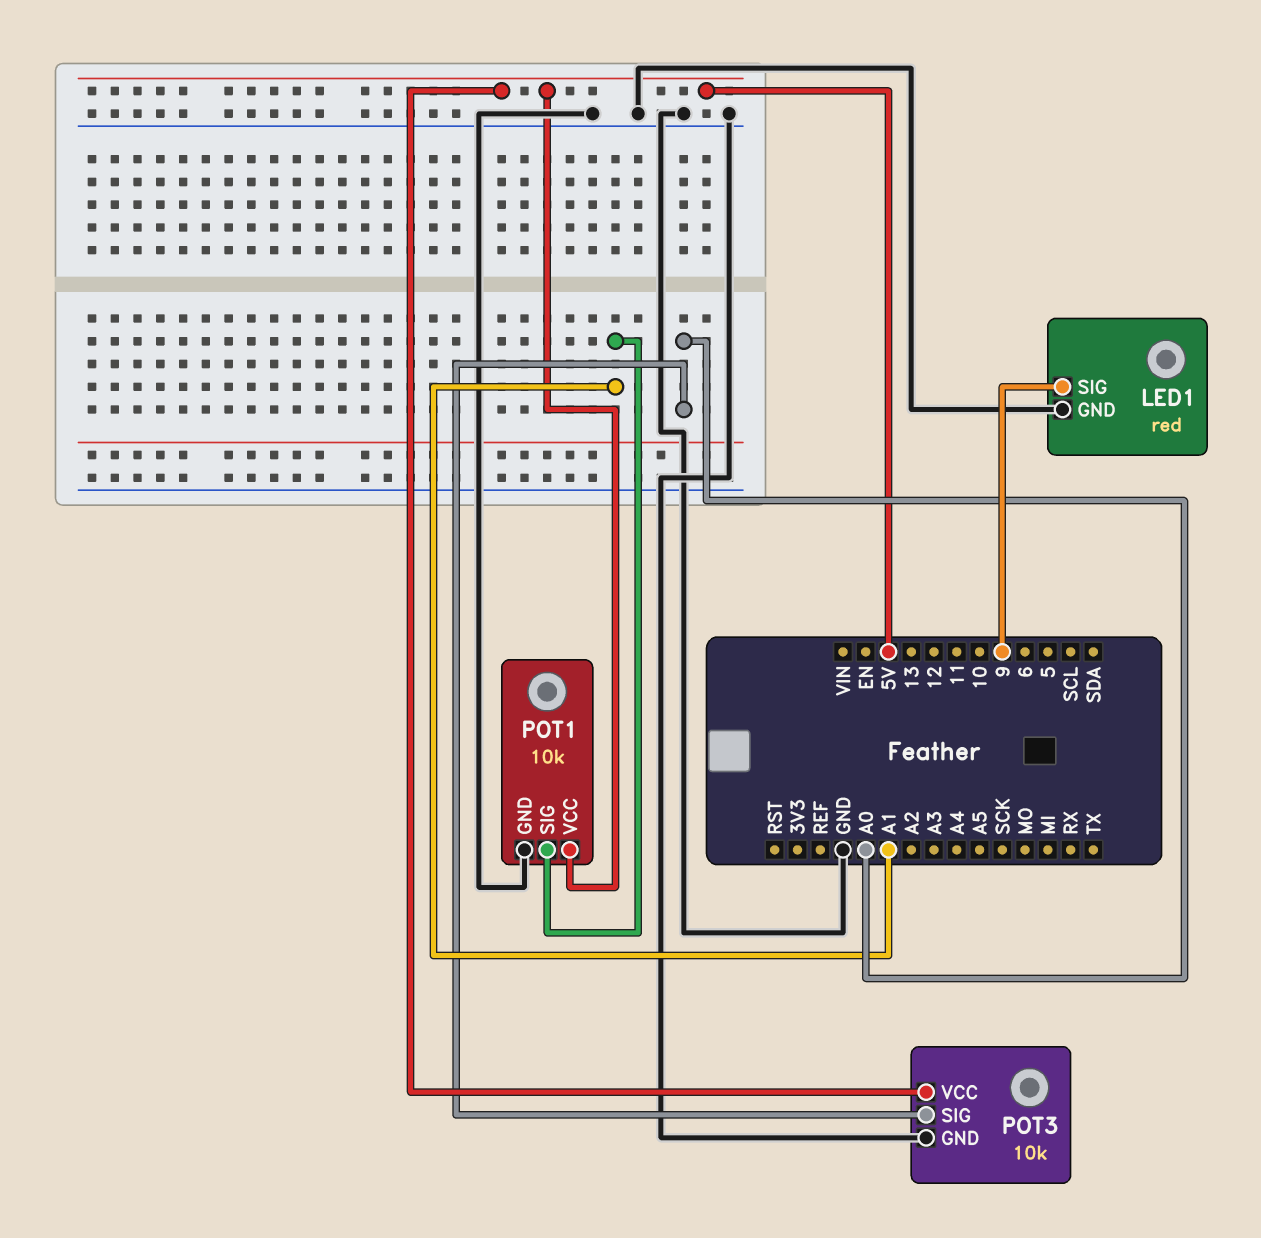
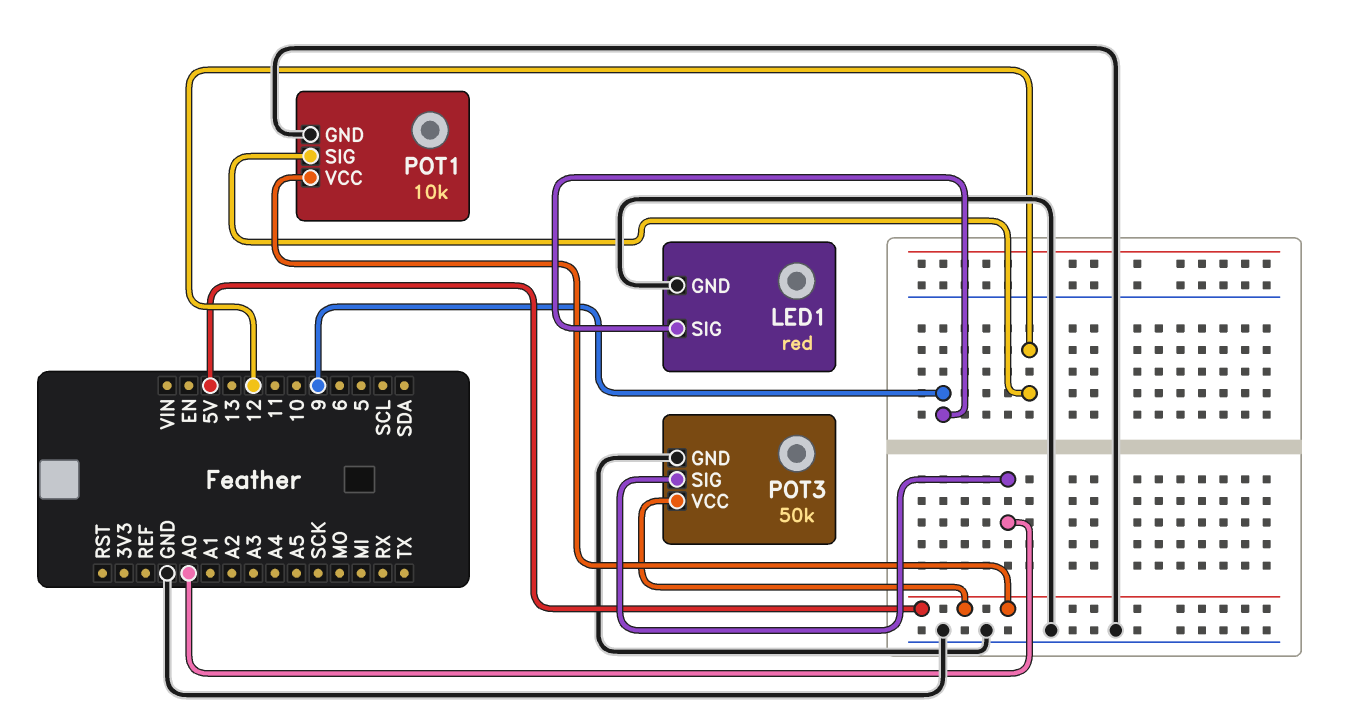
POT1 pin SIG: A1 -> 12
POT3: 10k -> 50k

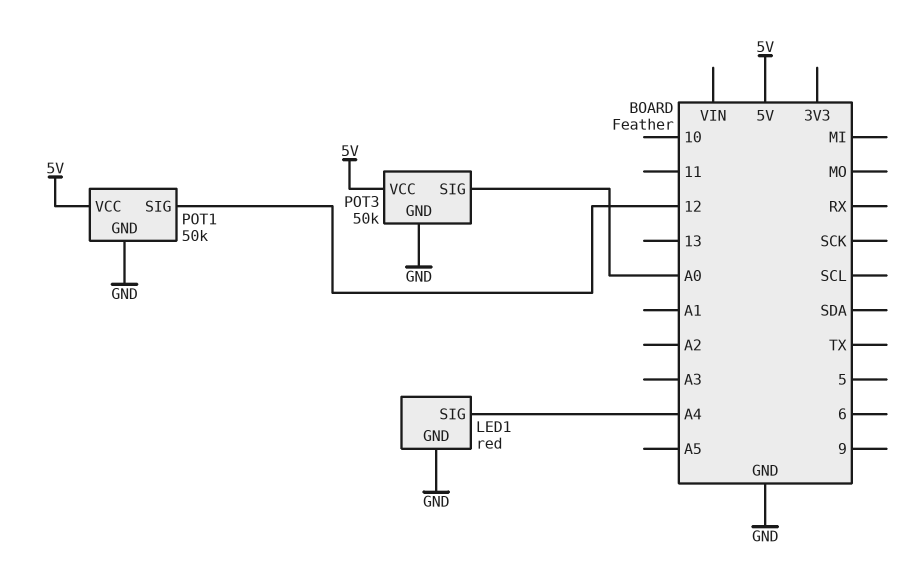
LED1 pin SIG: 9 -> A4
POT1: 10k -> 50k

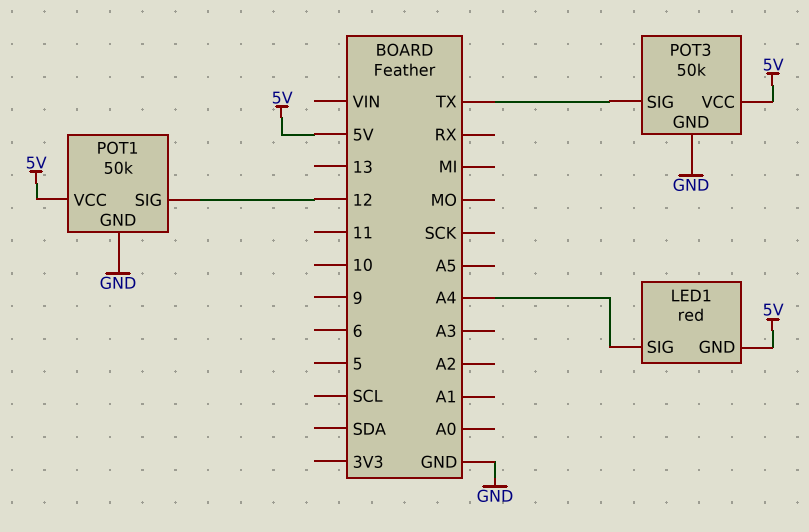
LED1 pin GND: GND -> 5V
POT3 pin SIG: A0 -> TX

